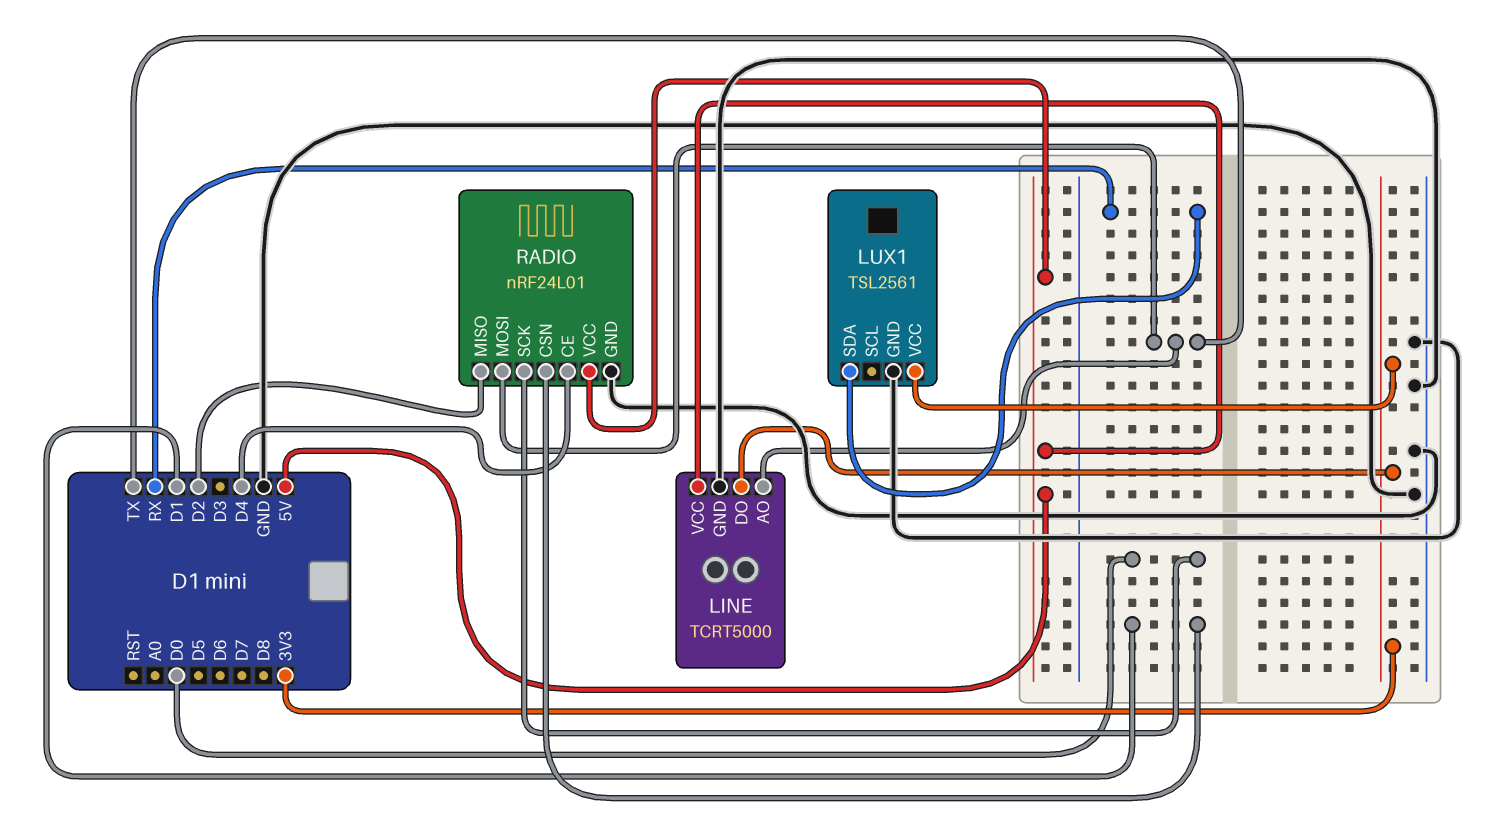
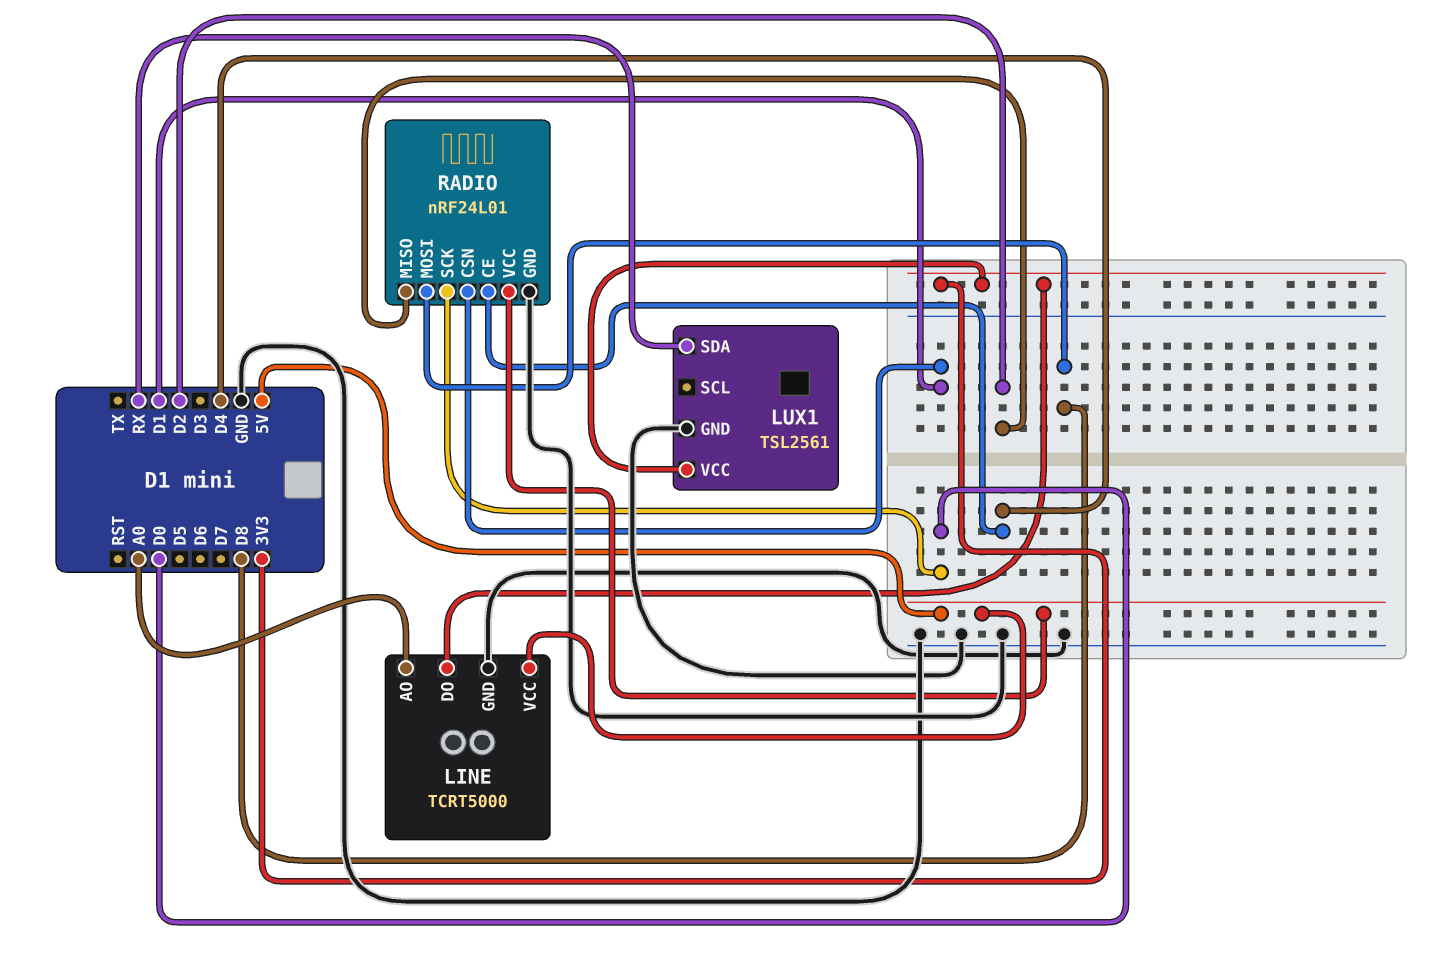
LINE pin AO: TX -> A0
RADIO pin MOSI: TX -> D8

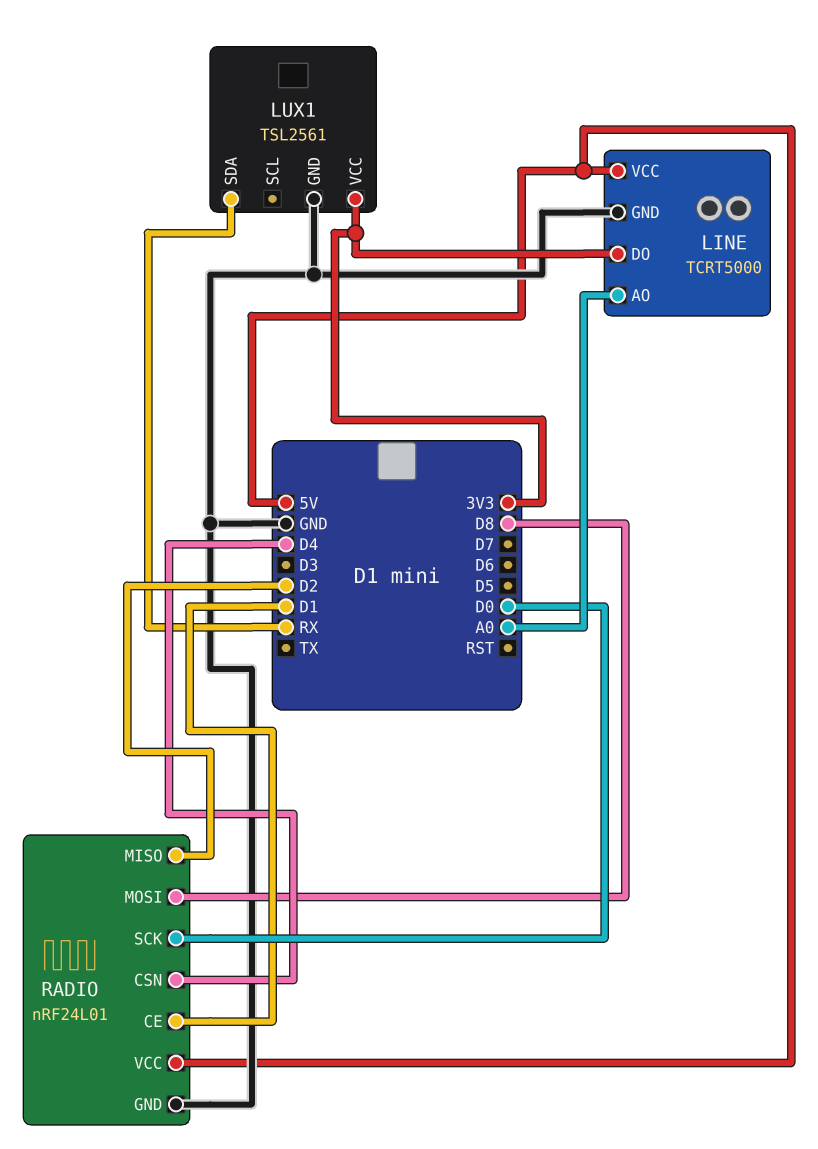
RADIO pin CE: D4 -> D1
RADIO pin CSN: D1 -> D4

